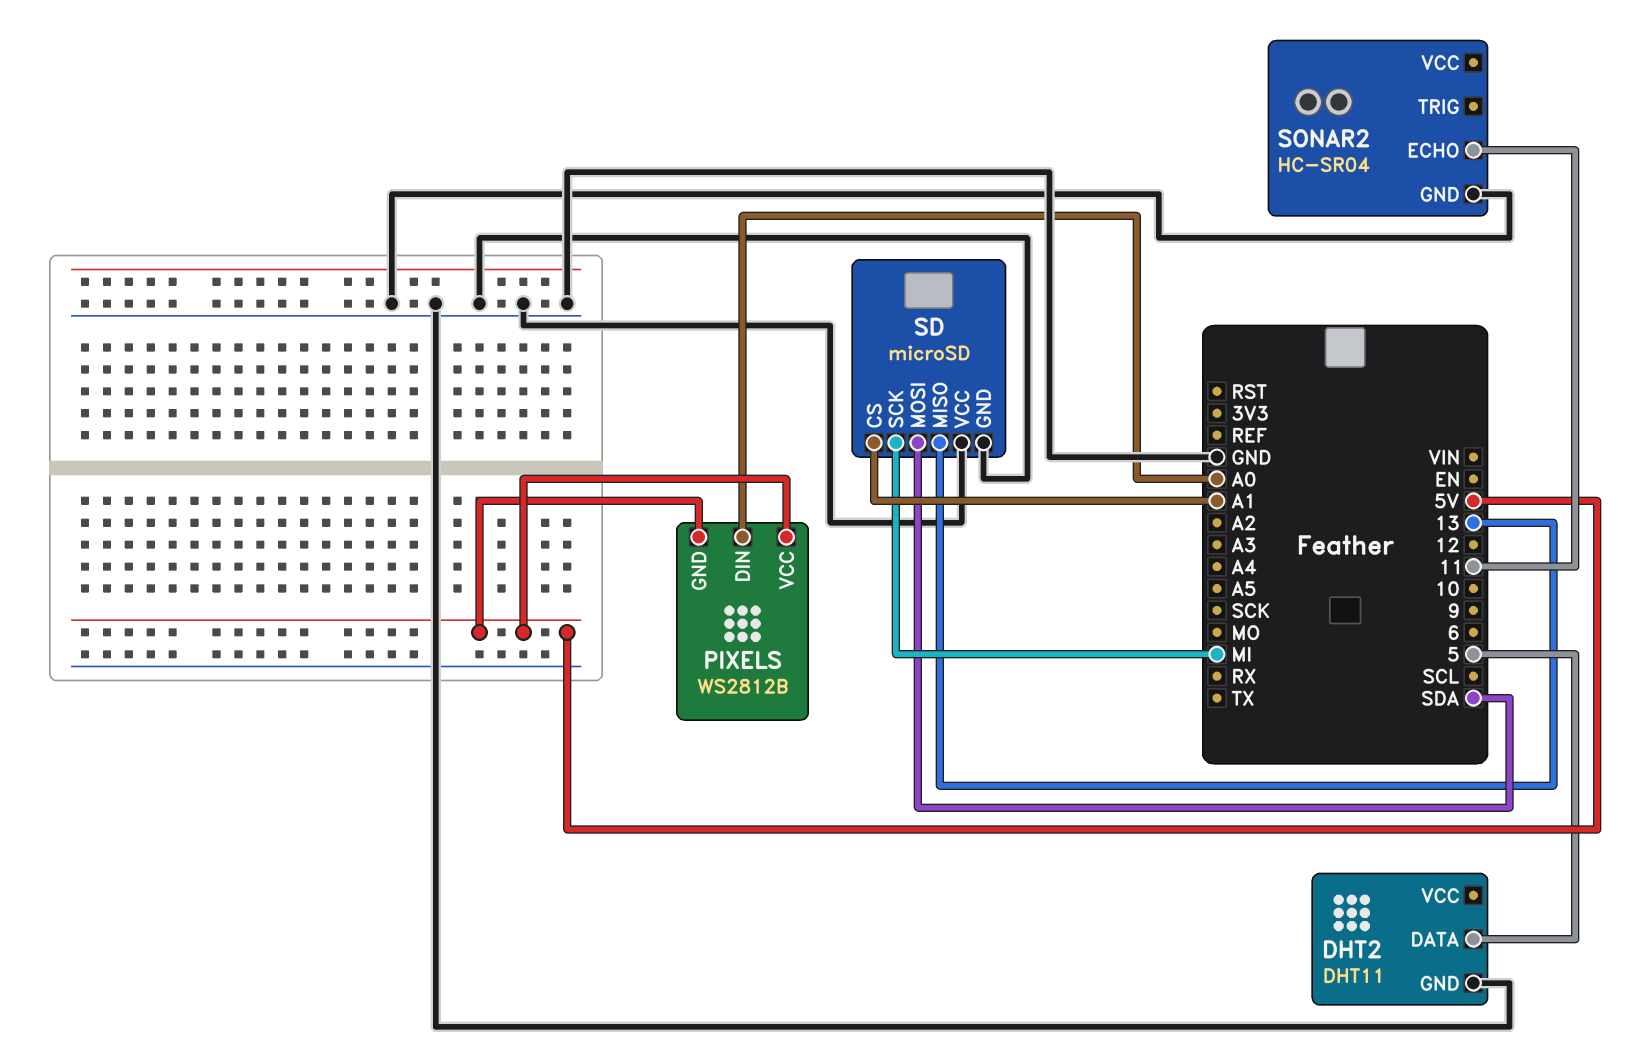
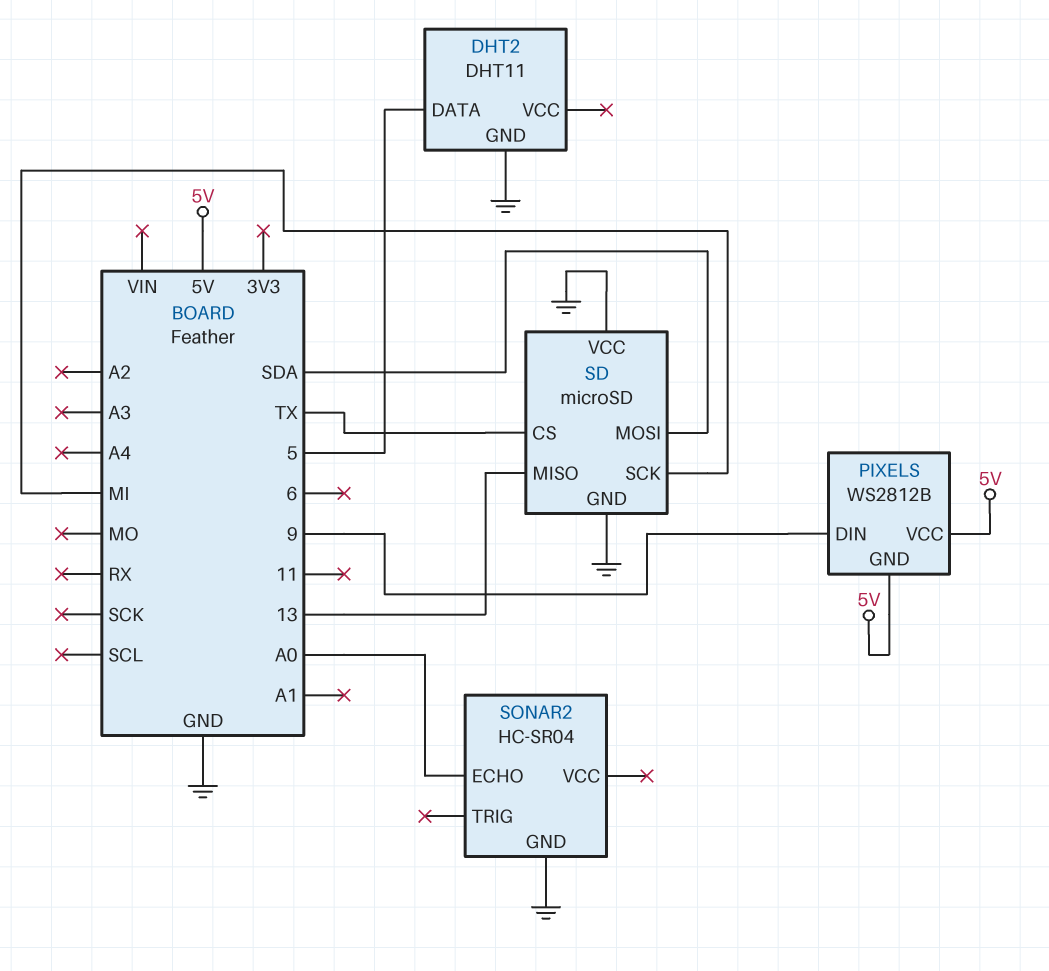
PIXELS pin DIN: A0 -> 9
SD pin CS: A1 -> TX
SONAR2 pin ECHO: 11 -> A0

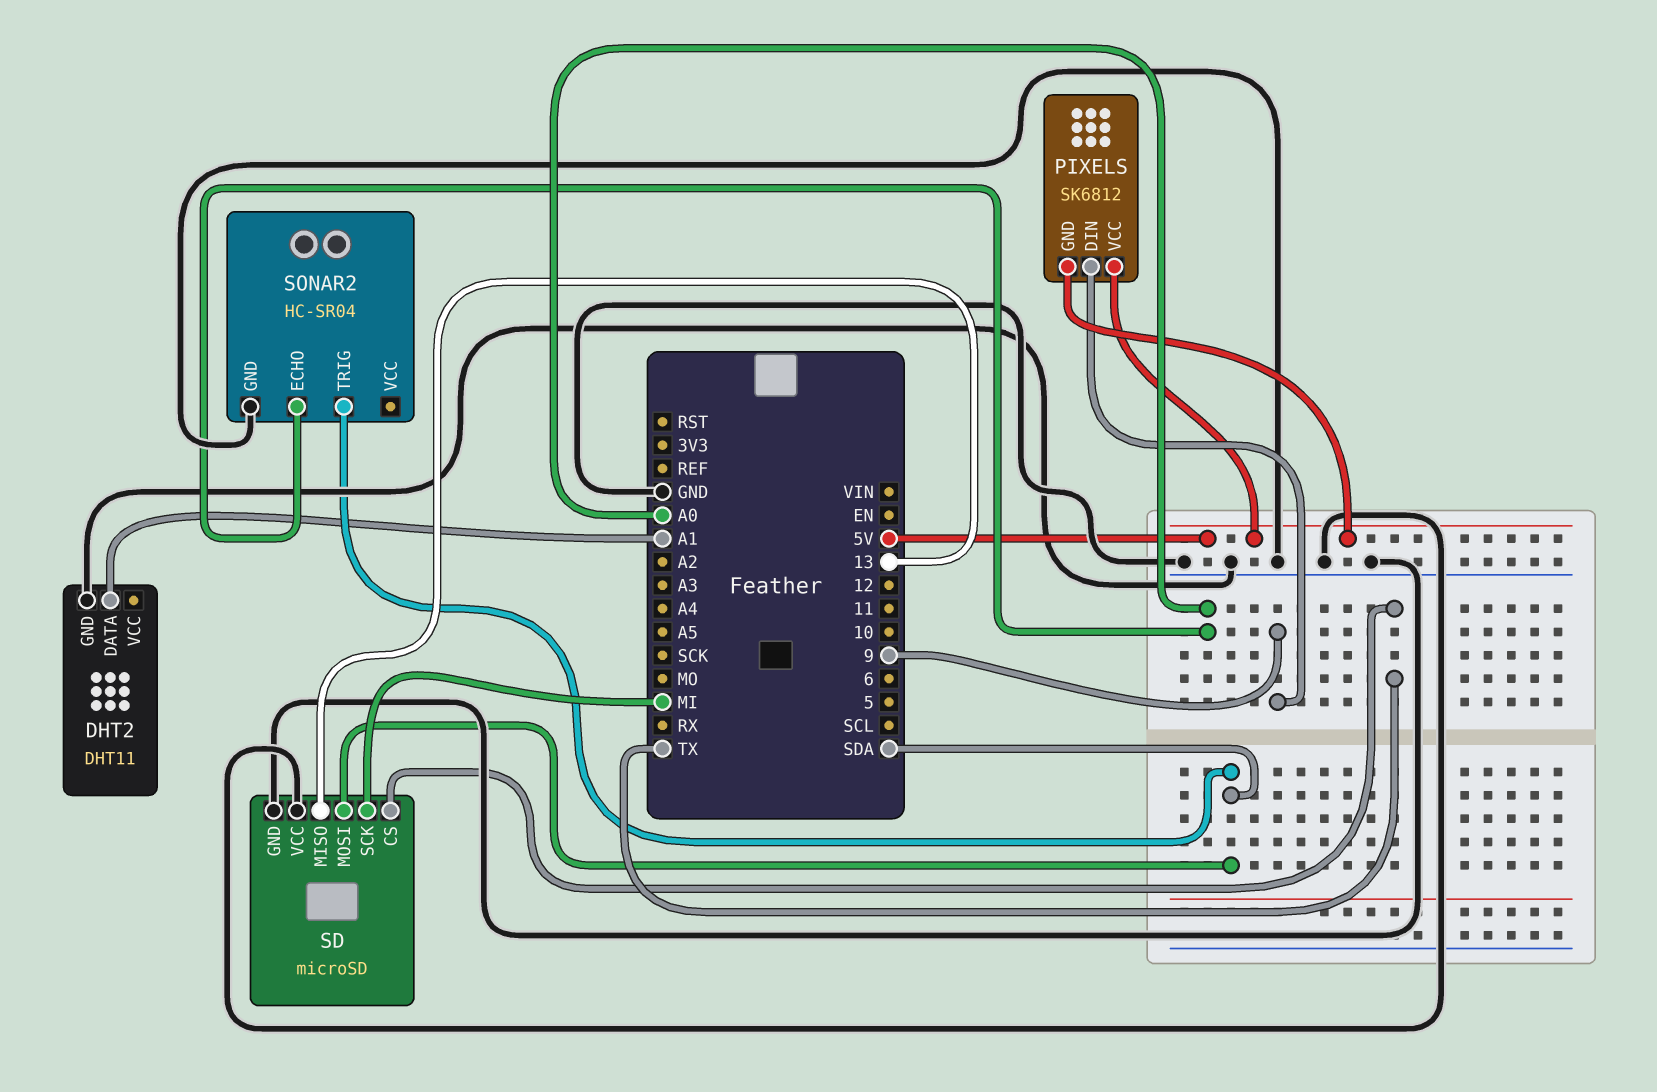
DHT2 pin DATA: 5 -> A1
PIXELS: WS2812B -> SK6812
SONAR2 pin TRIG: none -> SDA

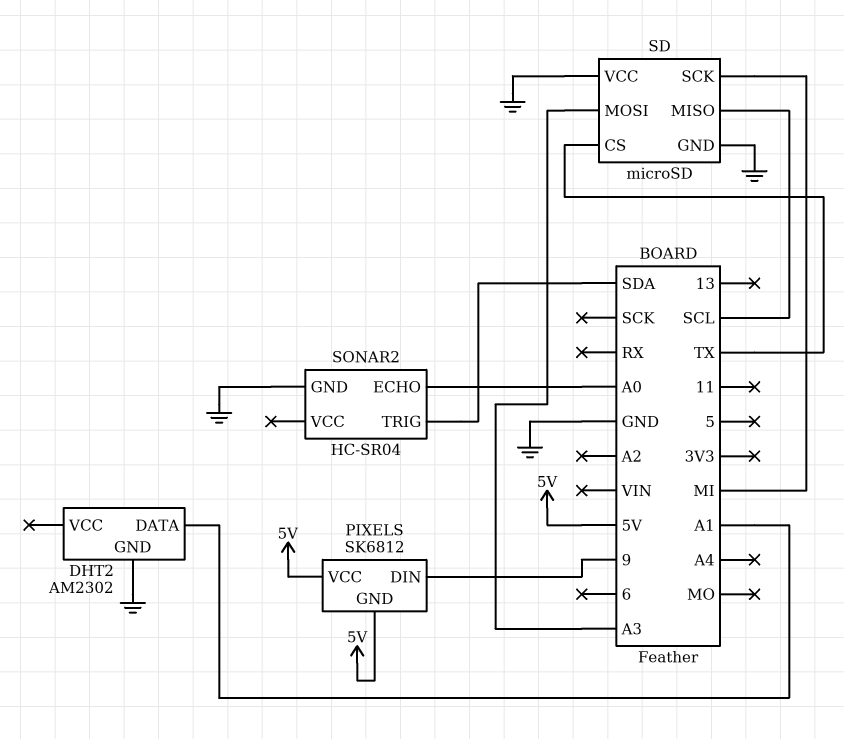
DHT2: DHT11 -> AM2302
SD pin MISO: 13 -> SCL
SD pin MOSI: SDA -> A3

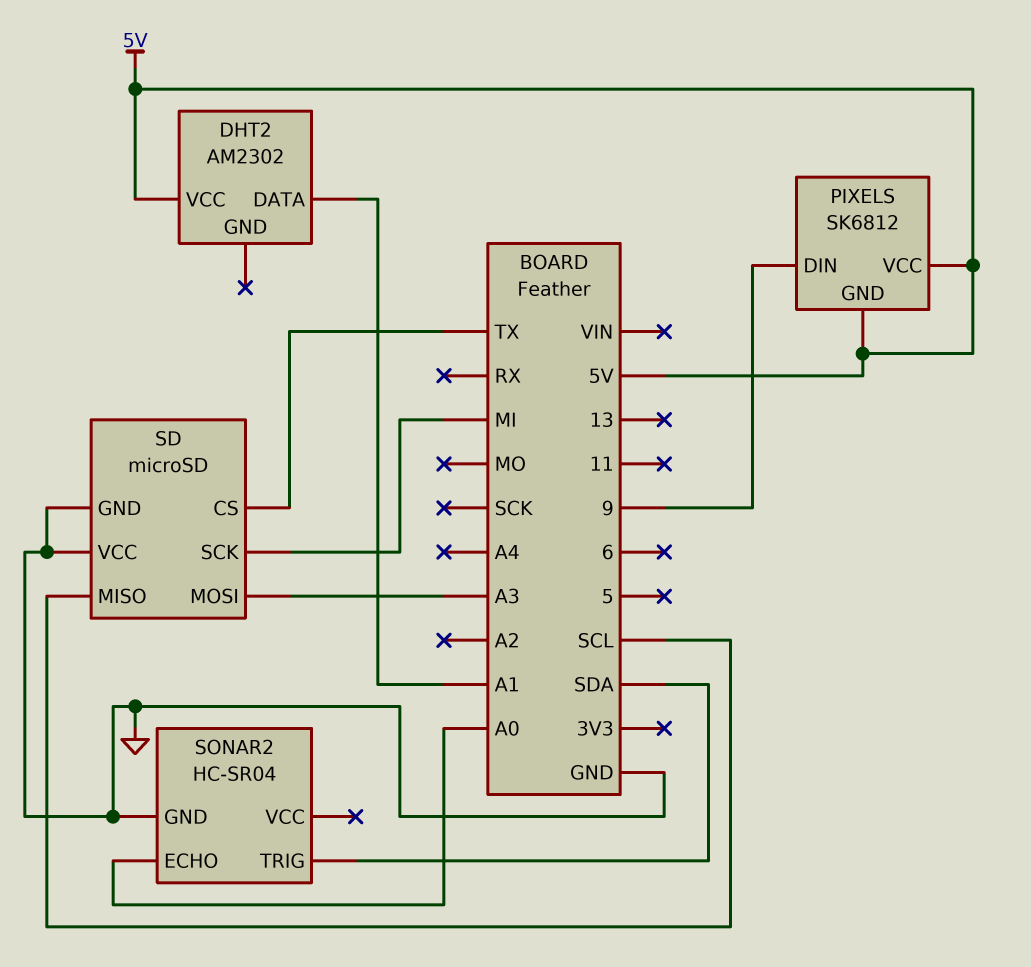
DHT2 pin GND: GND -> none
DHT2 pin VCC: none -> 5V

